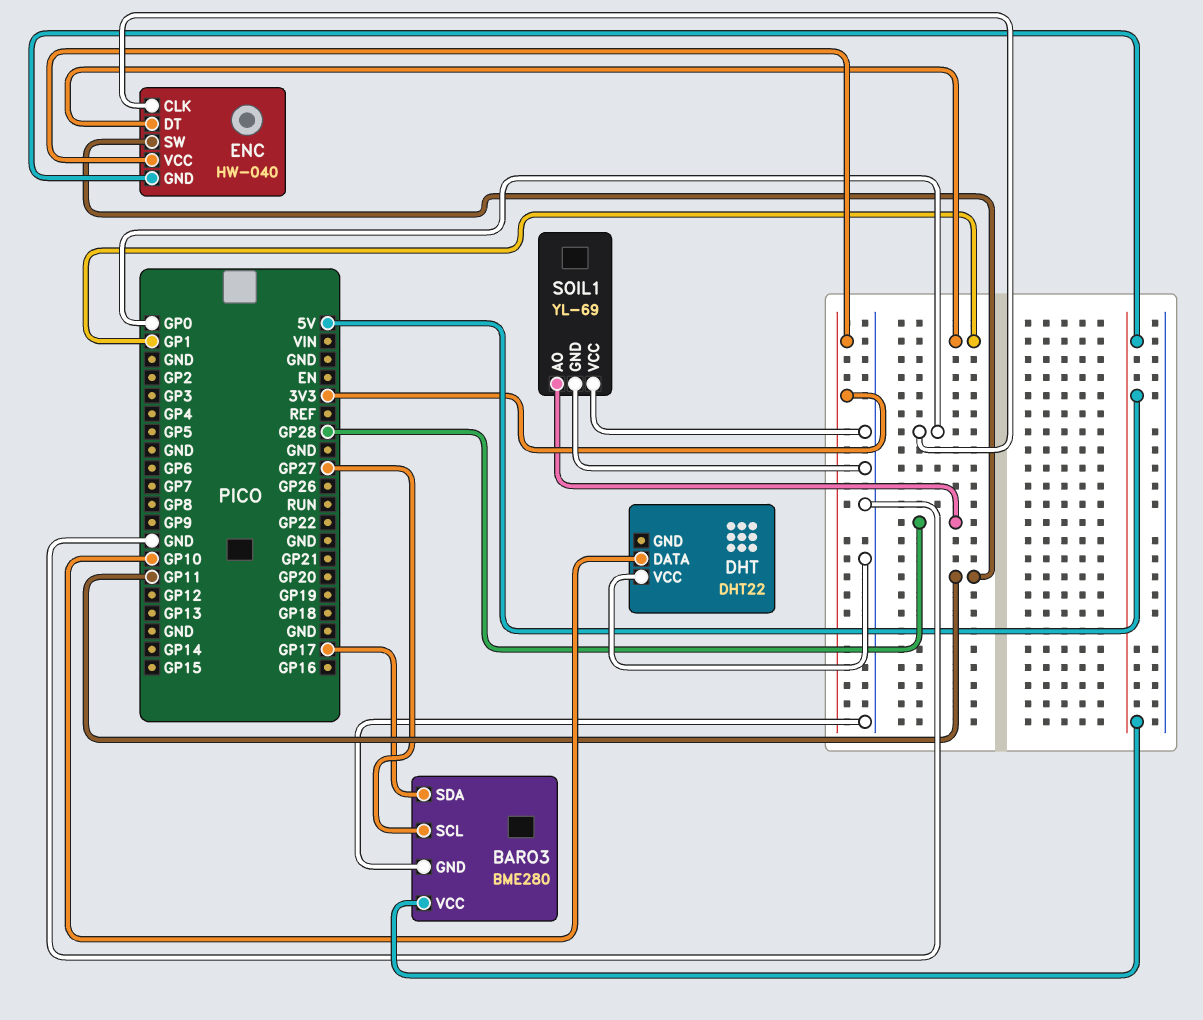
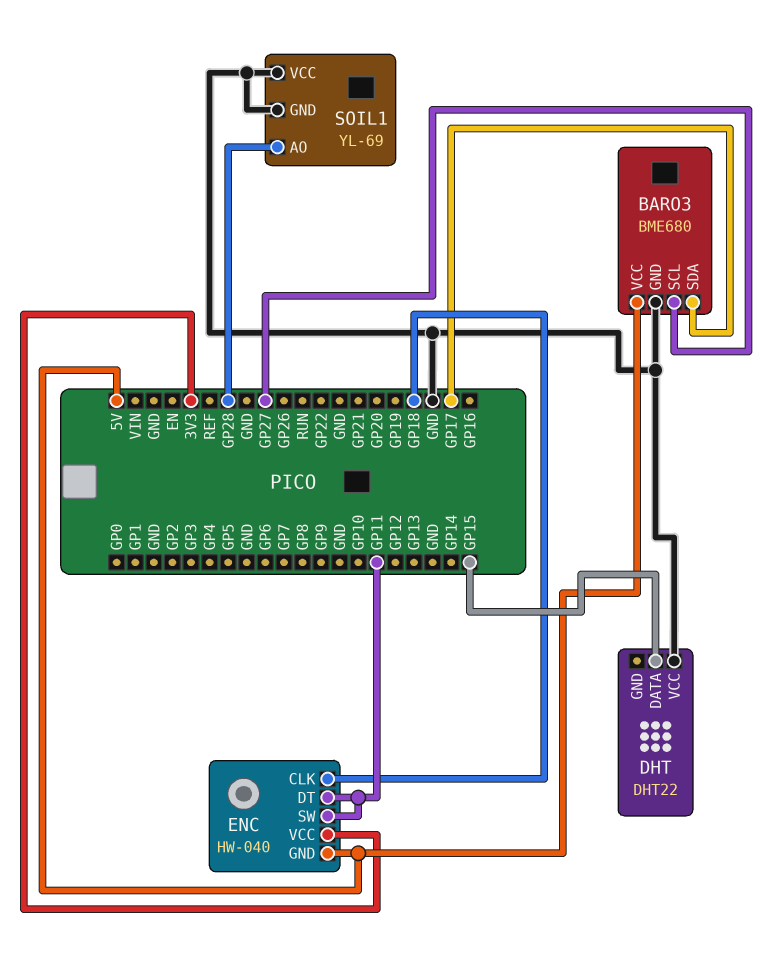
BARO3: BME280 -> BME680
DHT pin DATA: GP10 -> GP15
ENC pin CLK: GP0 -> GP18
ENC pin DT: GP1 -> GP11

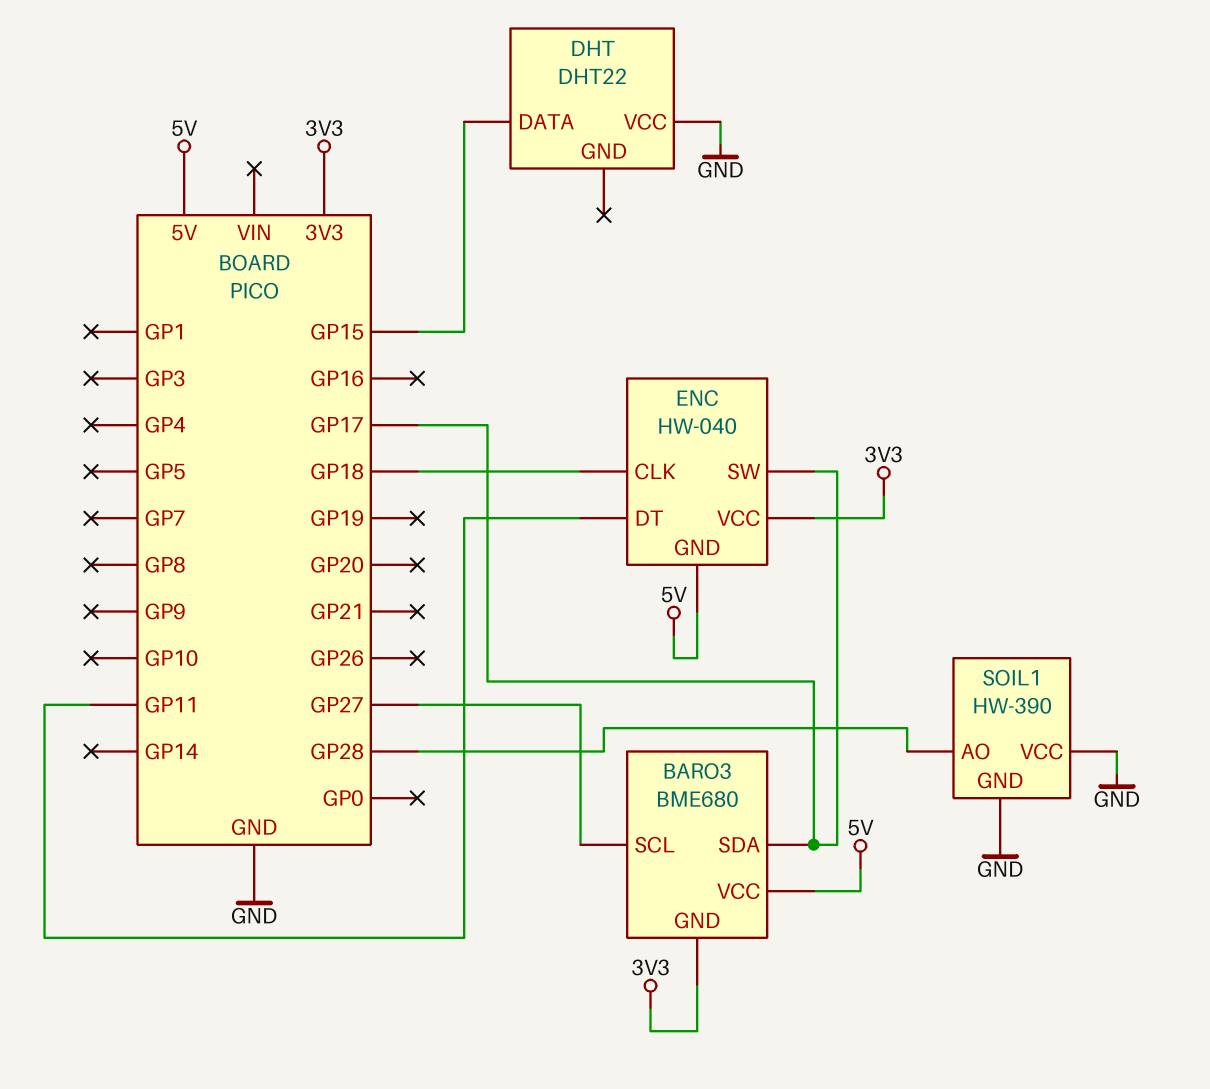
BARO3 pin GND: GND -> 3V3
ENC pin SW: GP11 -> GP17
SOIL1: YL-69 -> HW-390

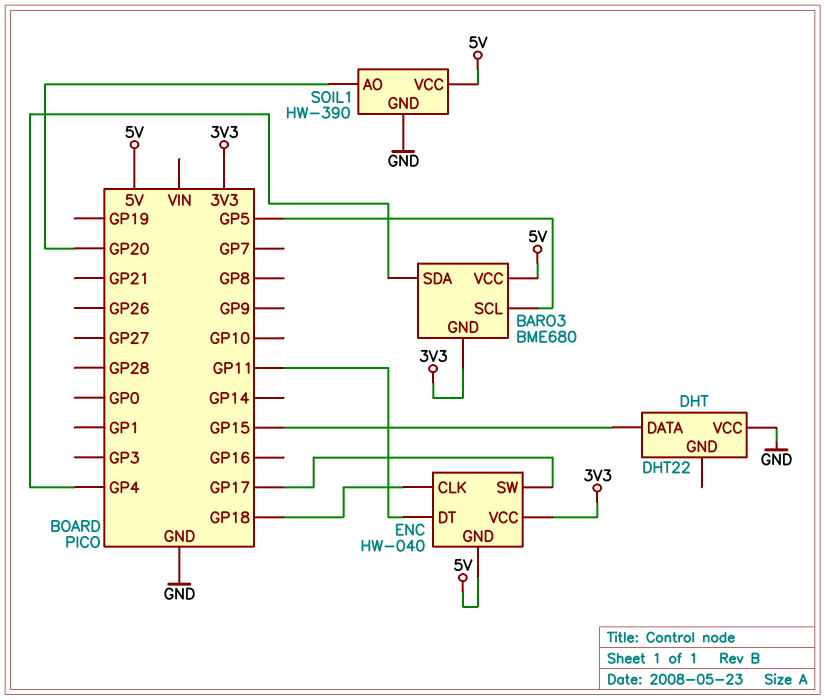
BARO3 pin SCL: GP27 -> GP5
BARO3 pin SDA: GP17 -> GP4
SOIL1 pin AO: GP28 -> GP20
SOIL1 pin VCC: GND -> 5V

